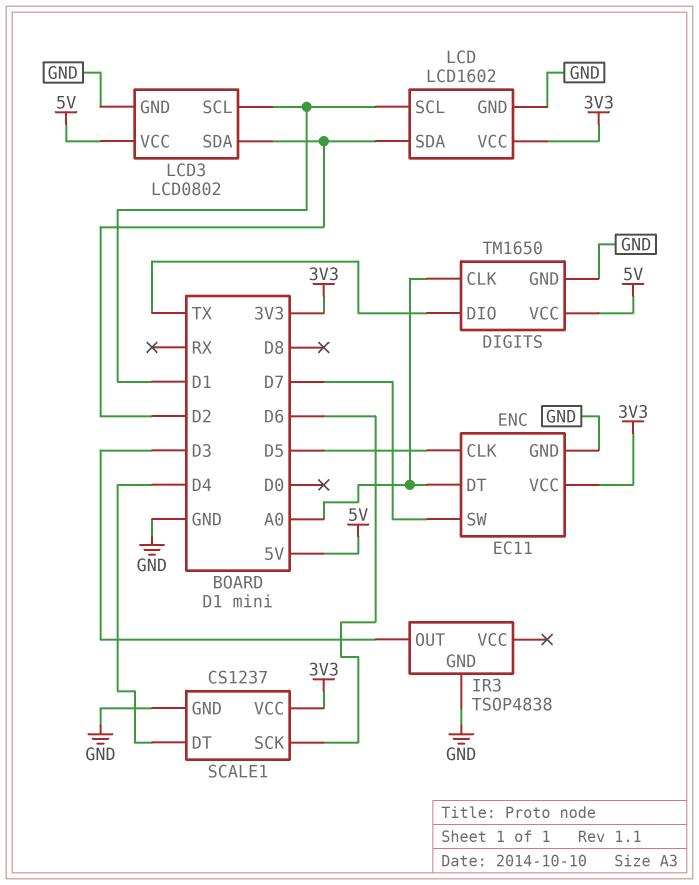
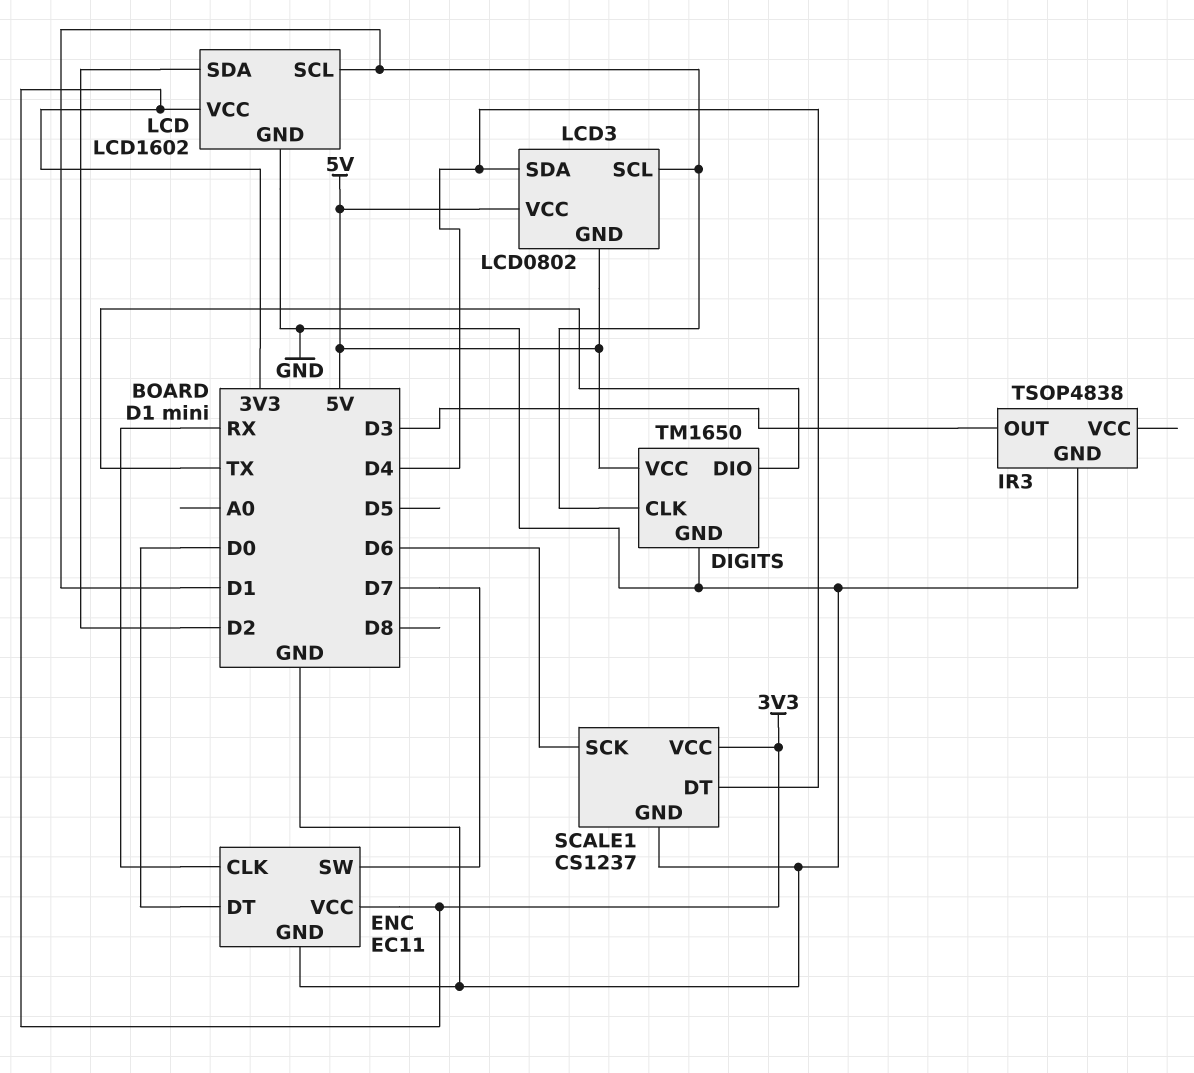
DIGITS pin CLK: A0 -> D1
ENC pin CLK: D5 -> RX
ENC pin DT: A0 -> D0
LCD3 pin GND: GND -> 5V
LCD3 pin SDA: D2 -> D4

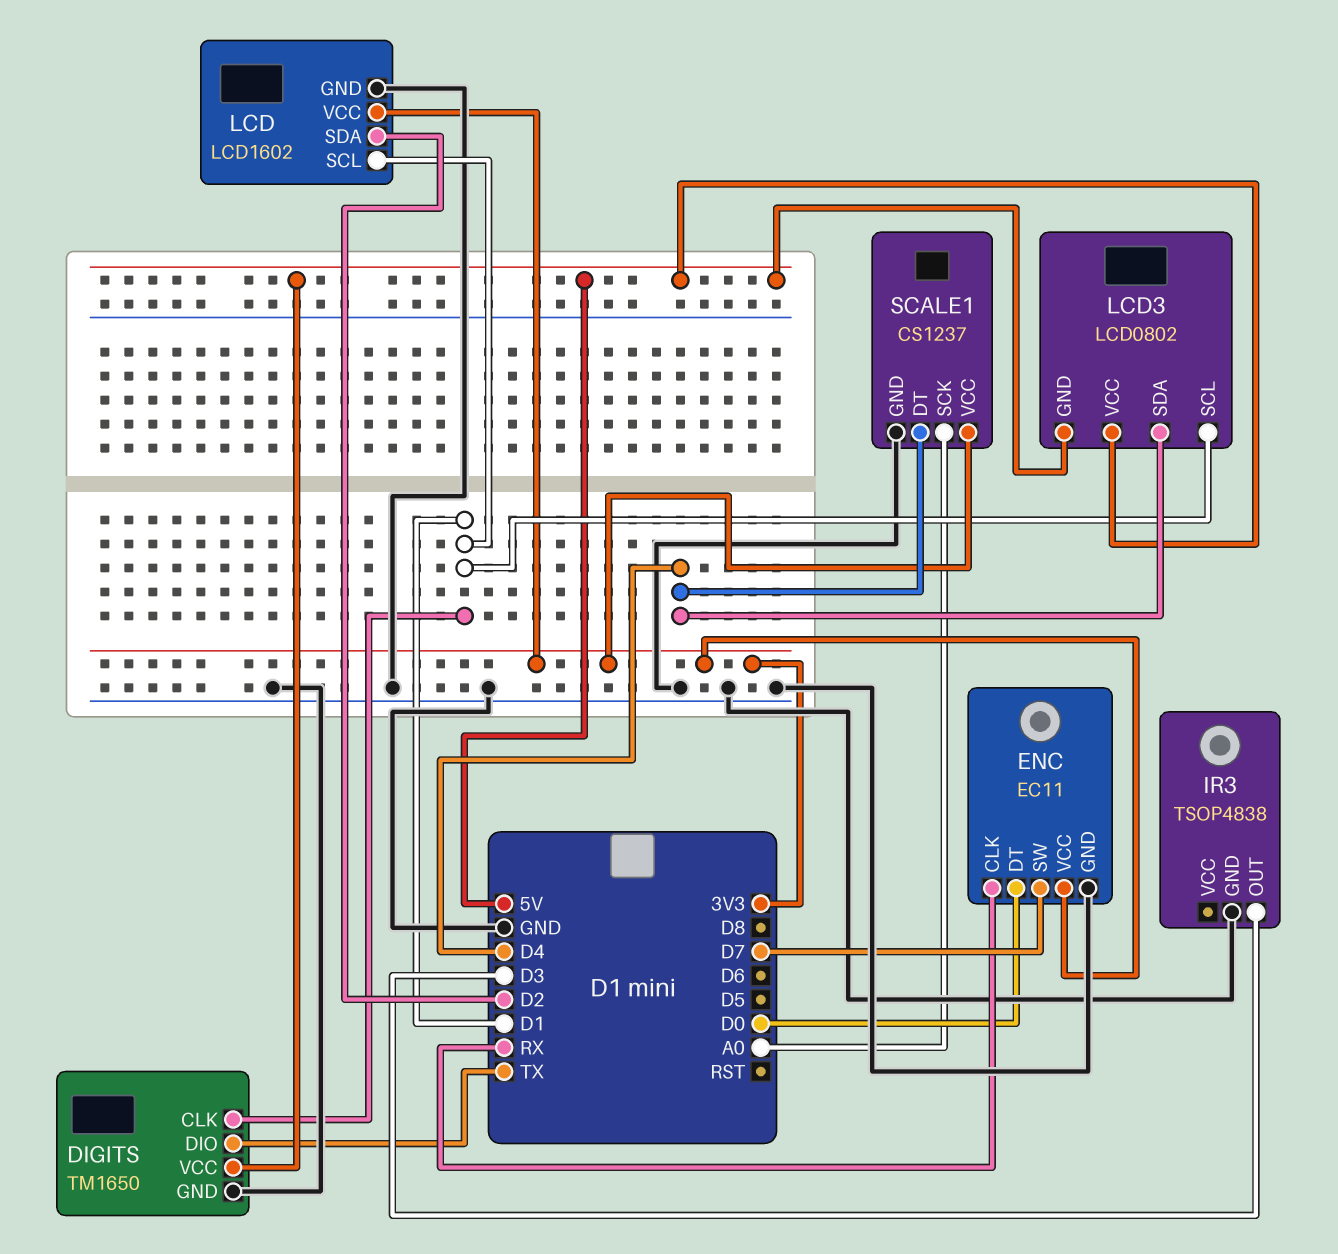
SCALE1 pin SCK: D6 -> A0

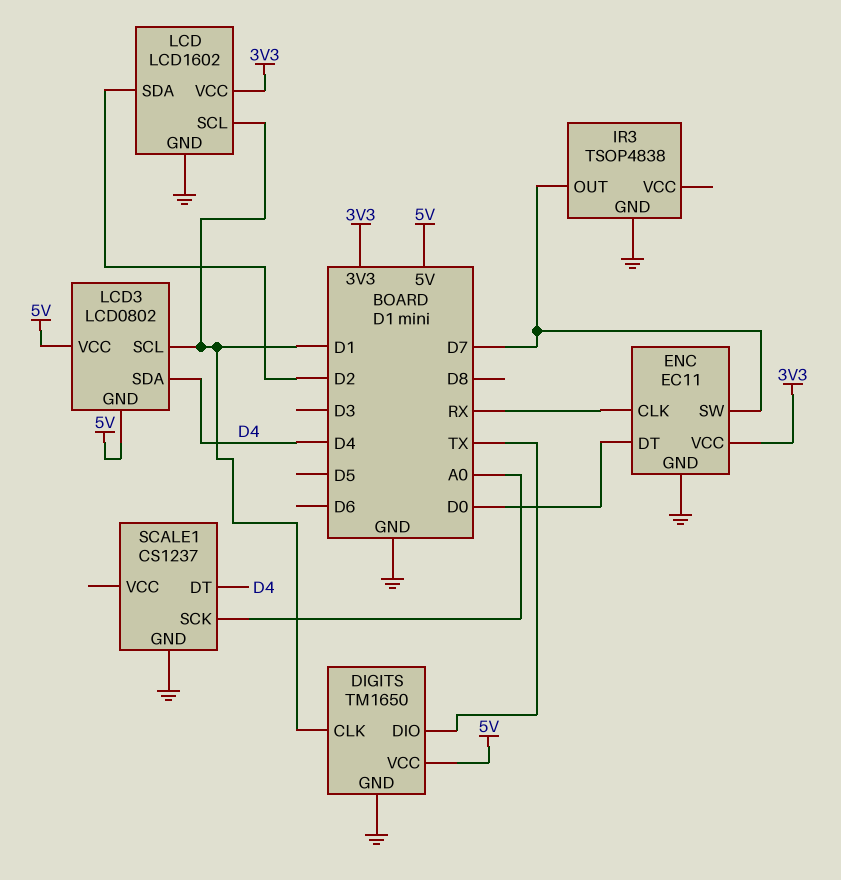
IR3 pin OUT: D3 -> D7
SCALE1 pin VCC: 3V3 -> none

